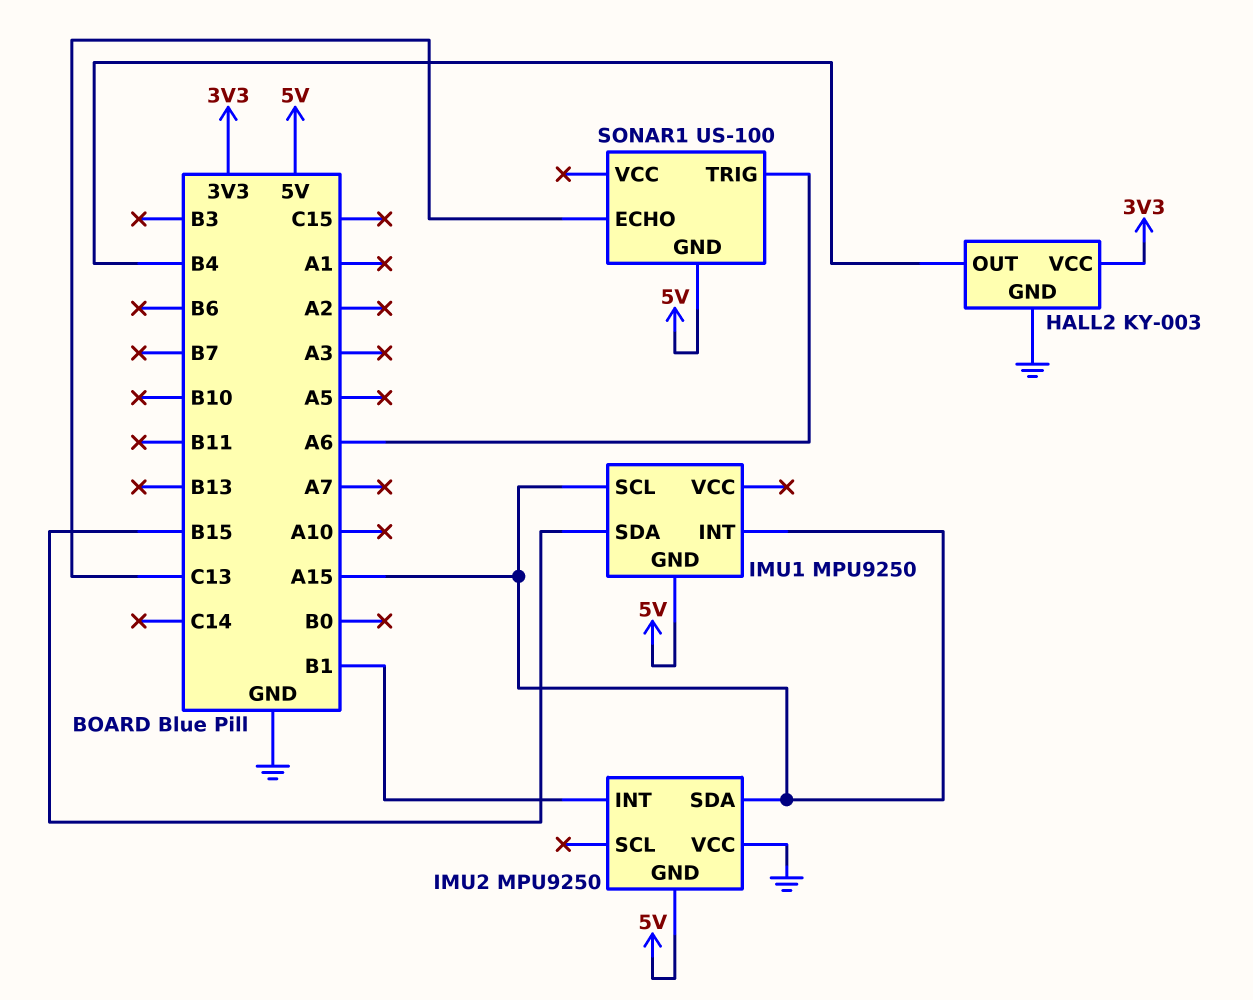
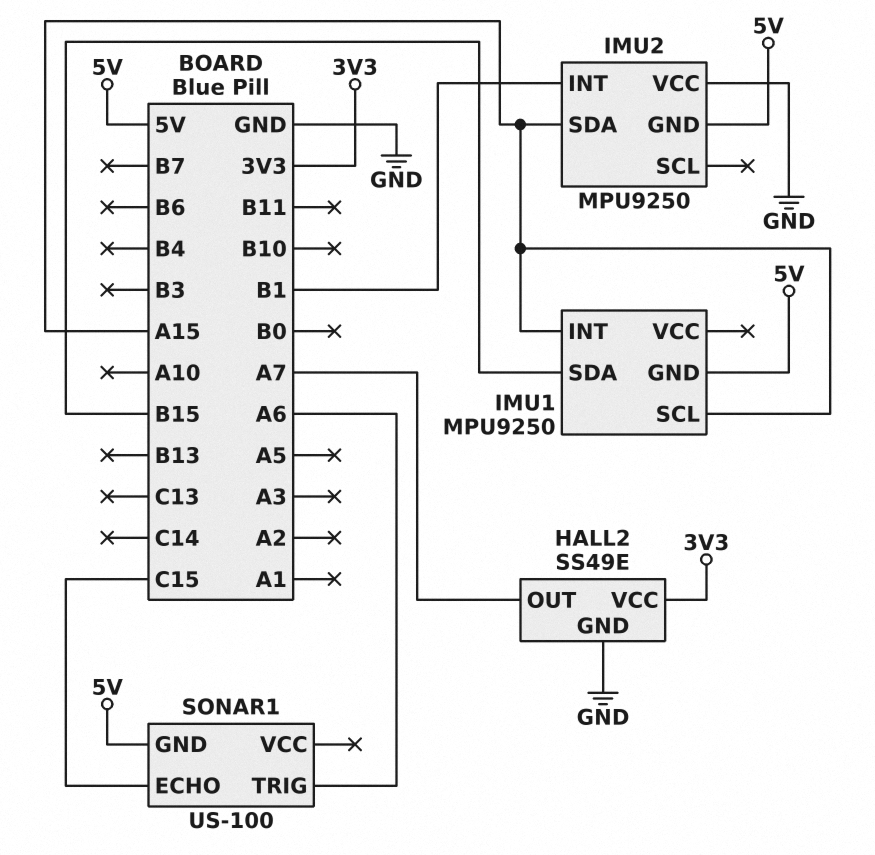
HALL2: KY-003 -> SS49E
HALL2 pin OUT: B4 -> A7
SONAR1 pin ECHO: C13 -> C15

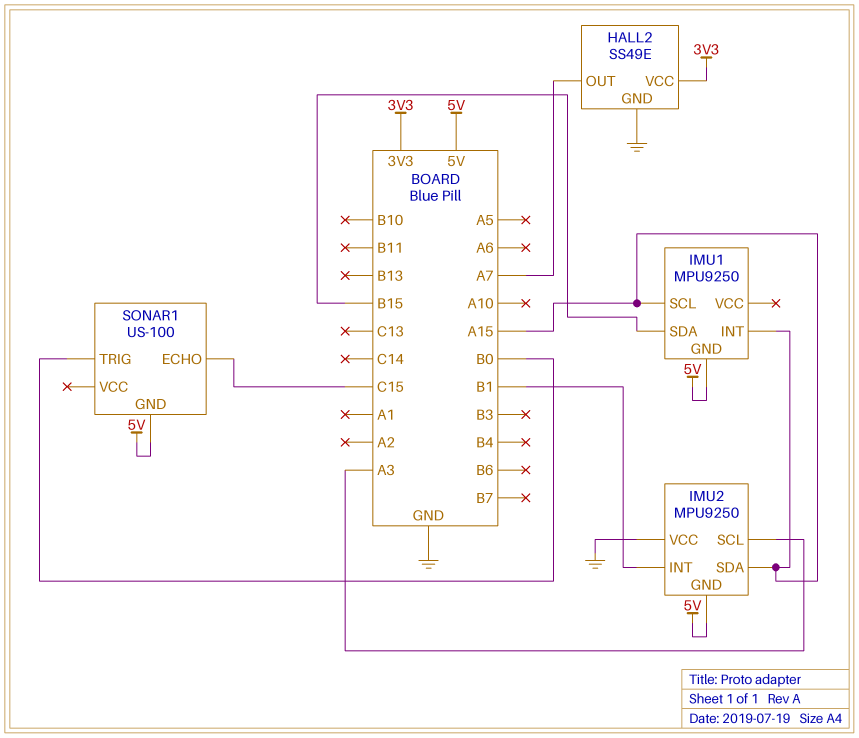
IMU2 pin SCL: none -> A3
SONAR1 pin TRIG: A6 -> B0

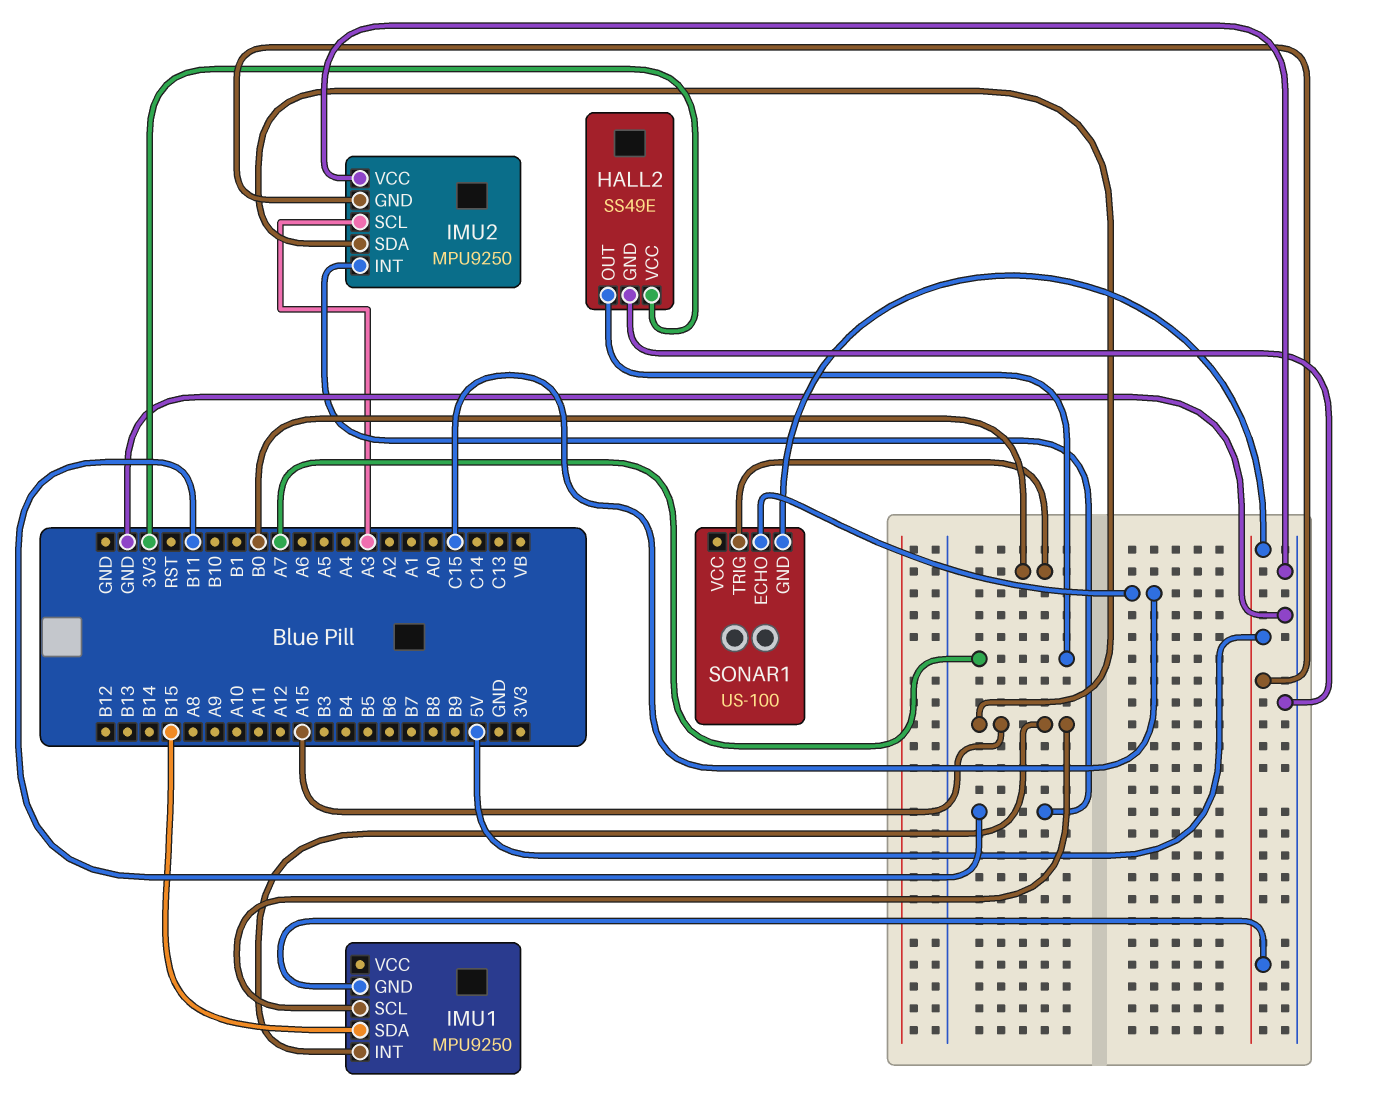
IMU2 pin INT: B1 -> B11

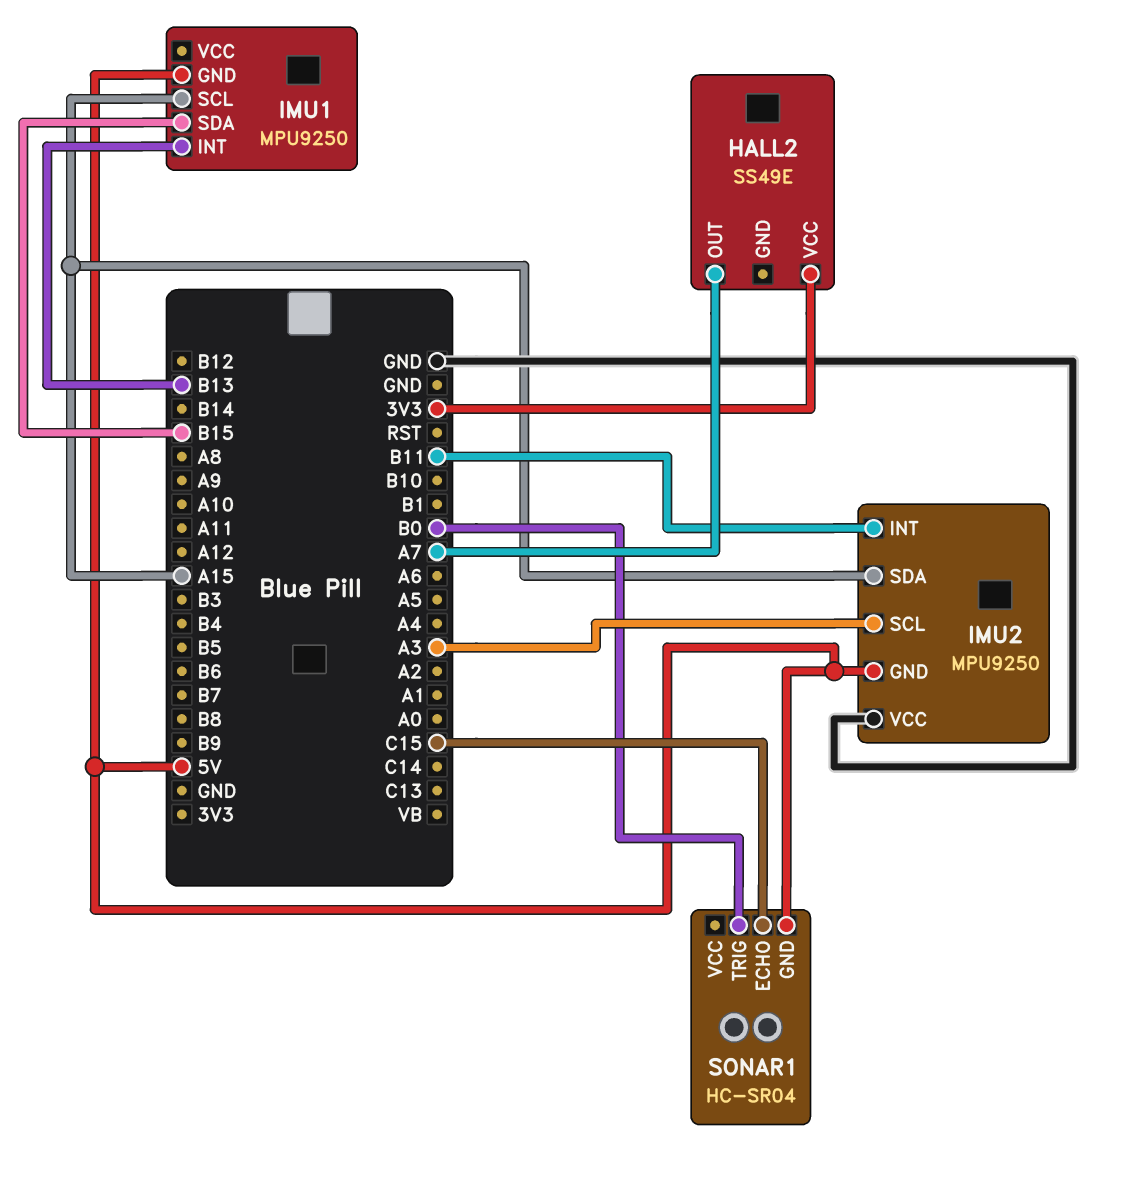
HALL2 pin GND: GND -> none
IMU1 pin INT: A15 -> B13
SONAR1: US-100 -> HC-SR04

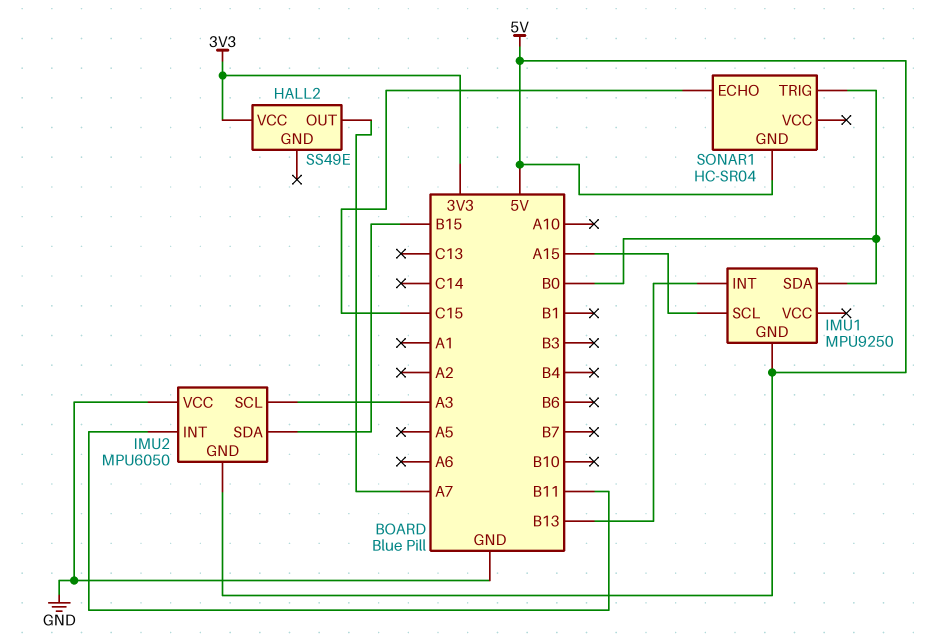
IMU1 pin SDA: B15 -> B0
IMU2: MPU9250 -> MPU6050
IMU2 pin SDA: A15 -> B15

